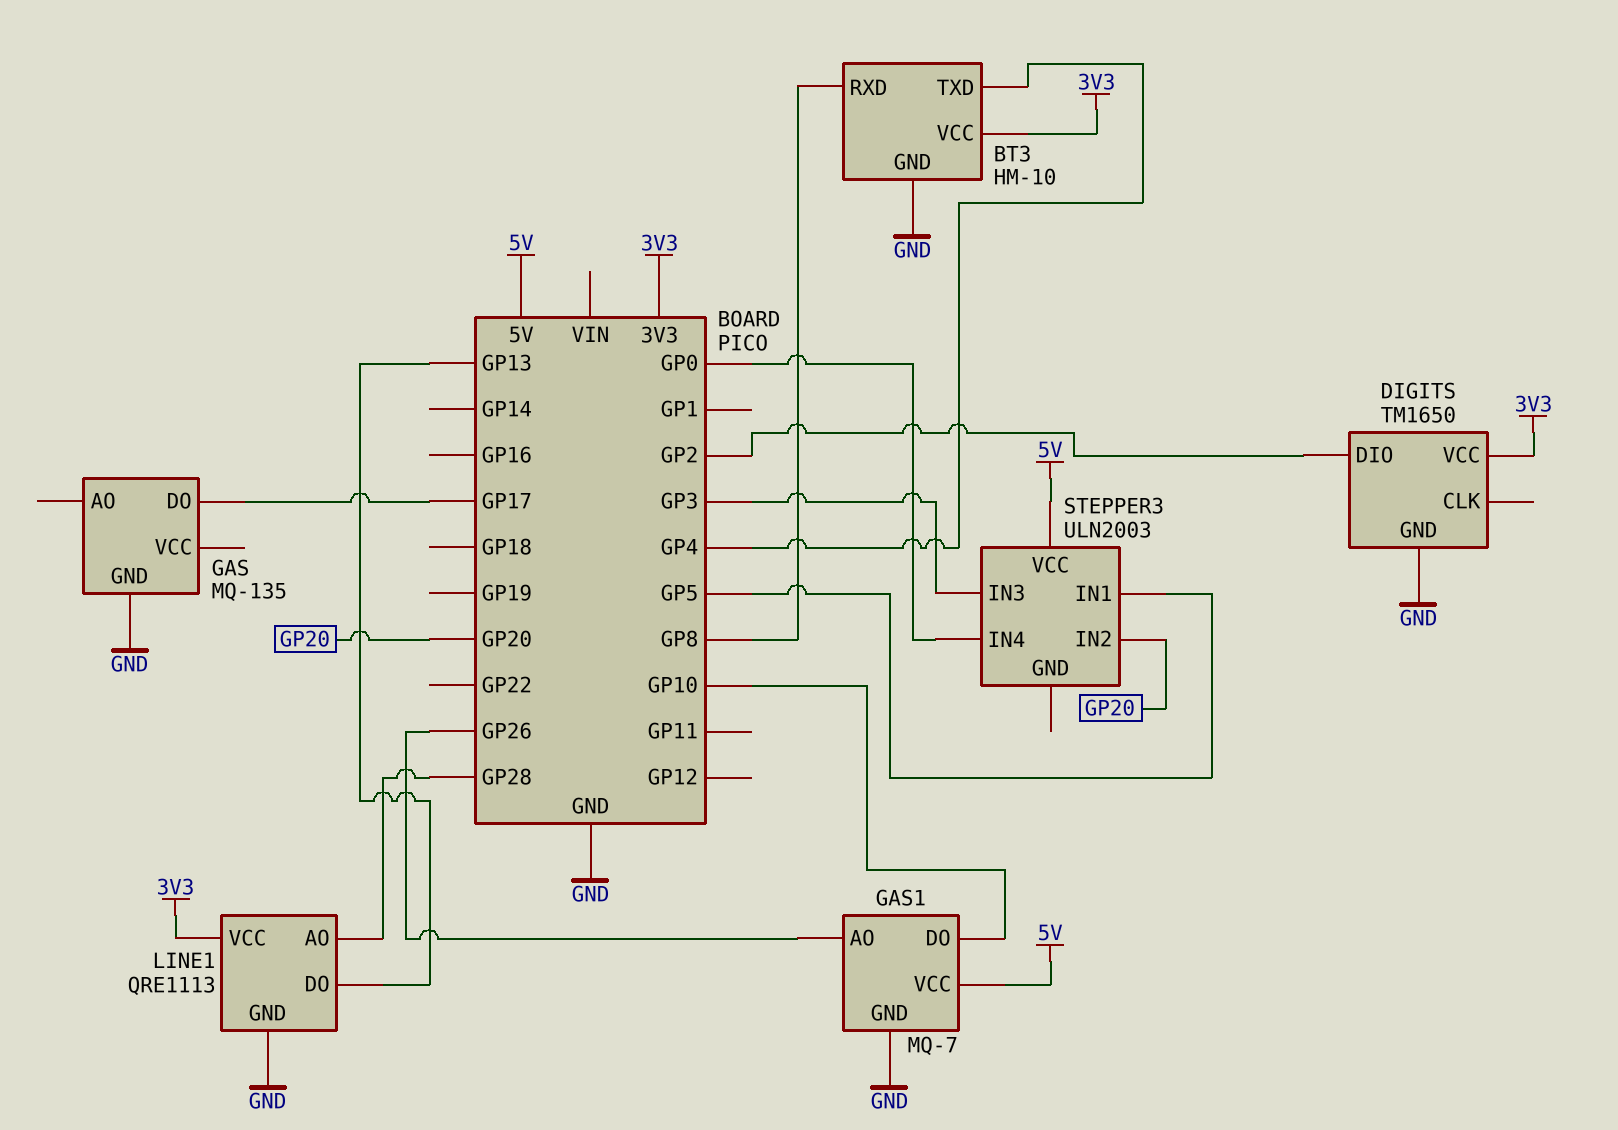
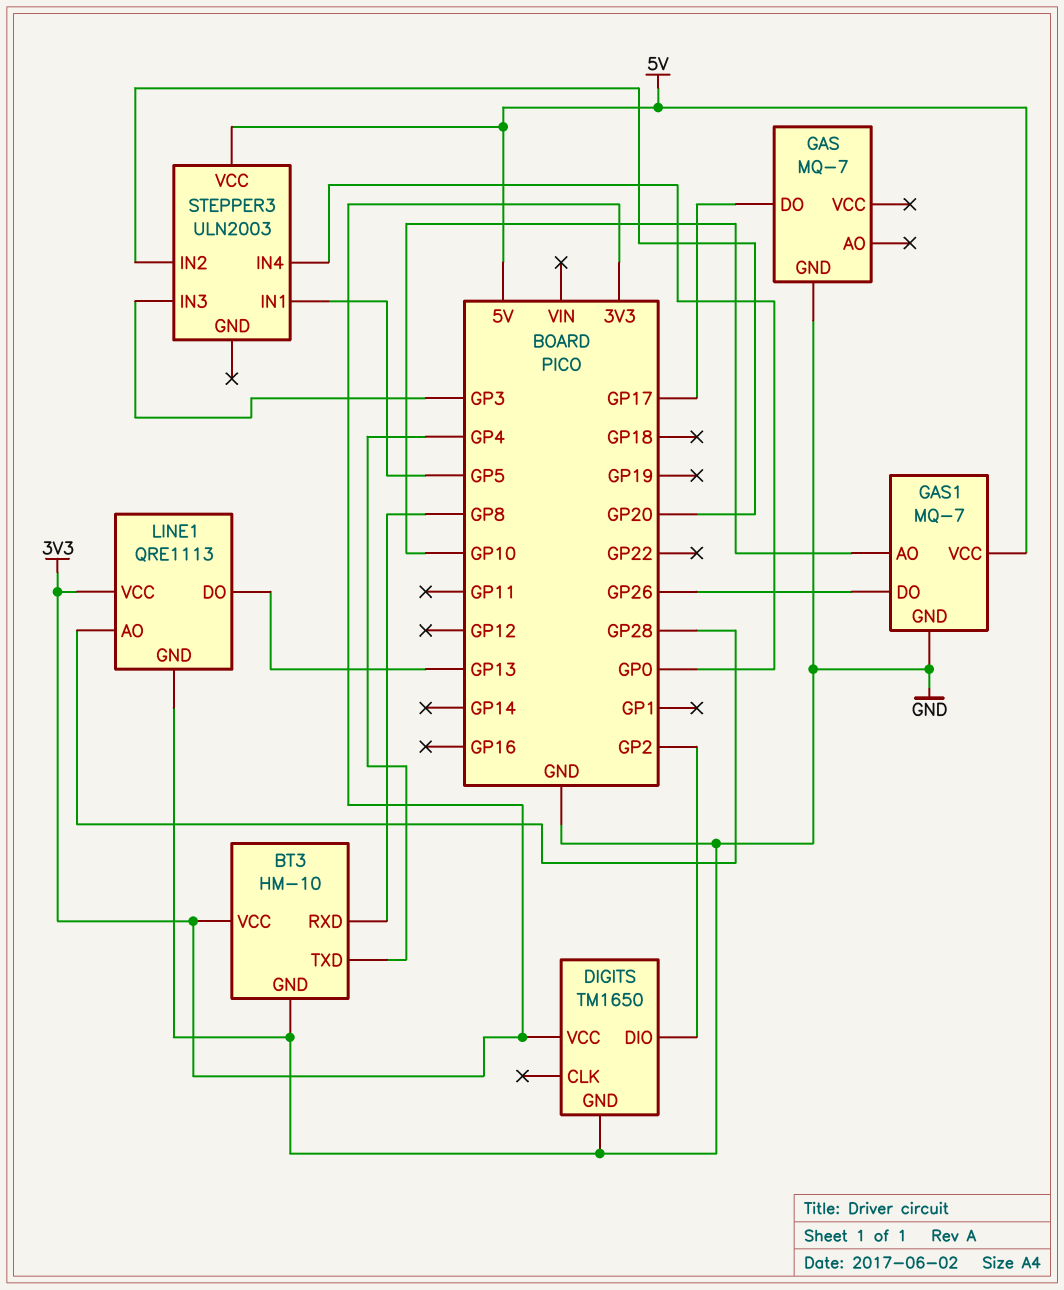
GAS: MQ-135 -> MQ-7
GAS1 pin AO: GP26 -> GP10
GAS1 pin DO: GP10 -> GP26

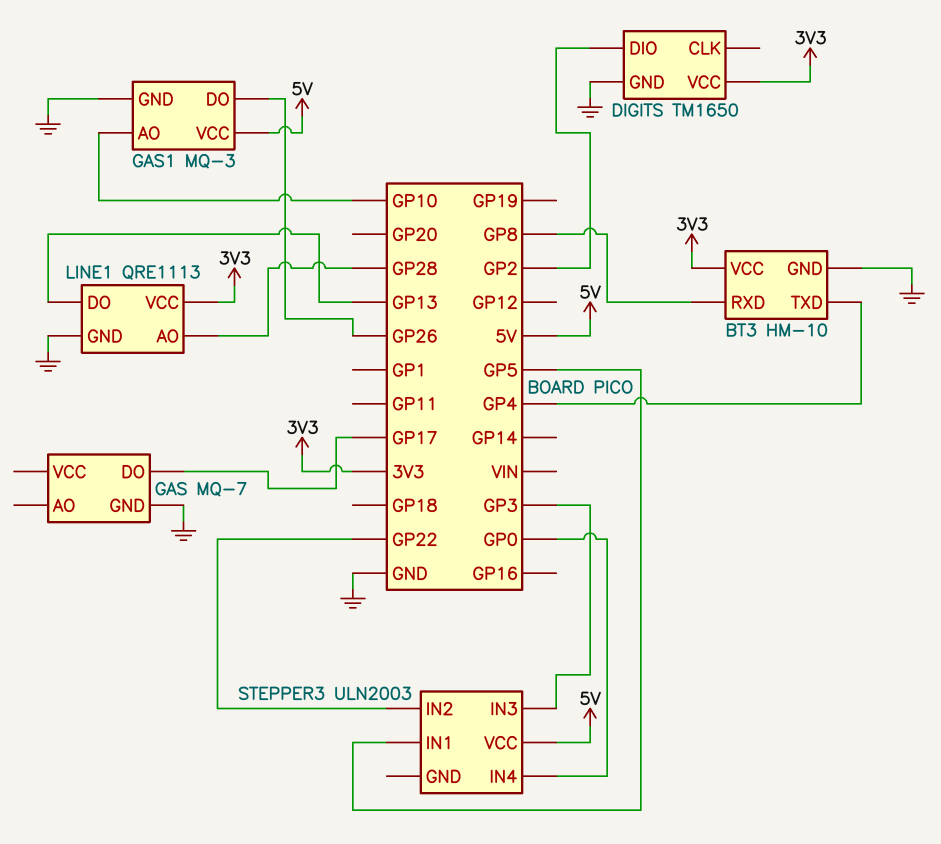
GAS1: MQ-7 -> MQ-3
STEPPER3 pin IN2: GP20 -> GP22

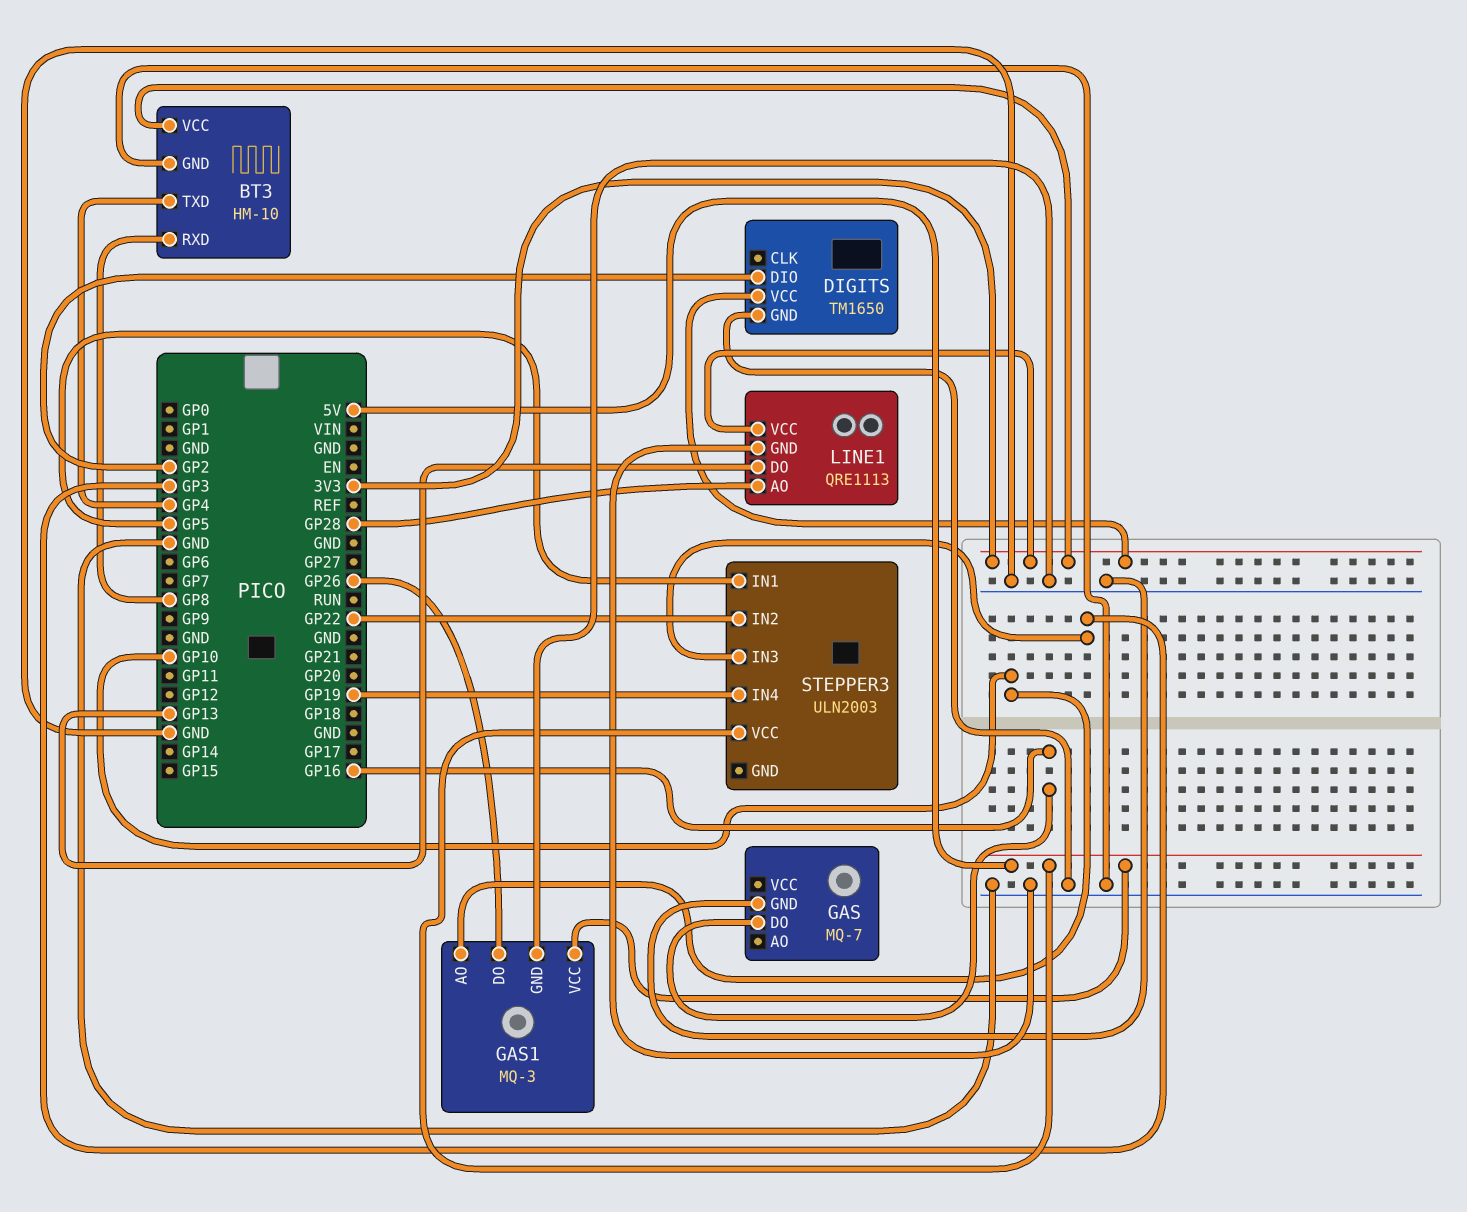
GAS pin DO: GP17 -> GP16
STEPPER3 pin IN4: GP0 -> GP19

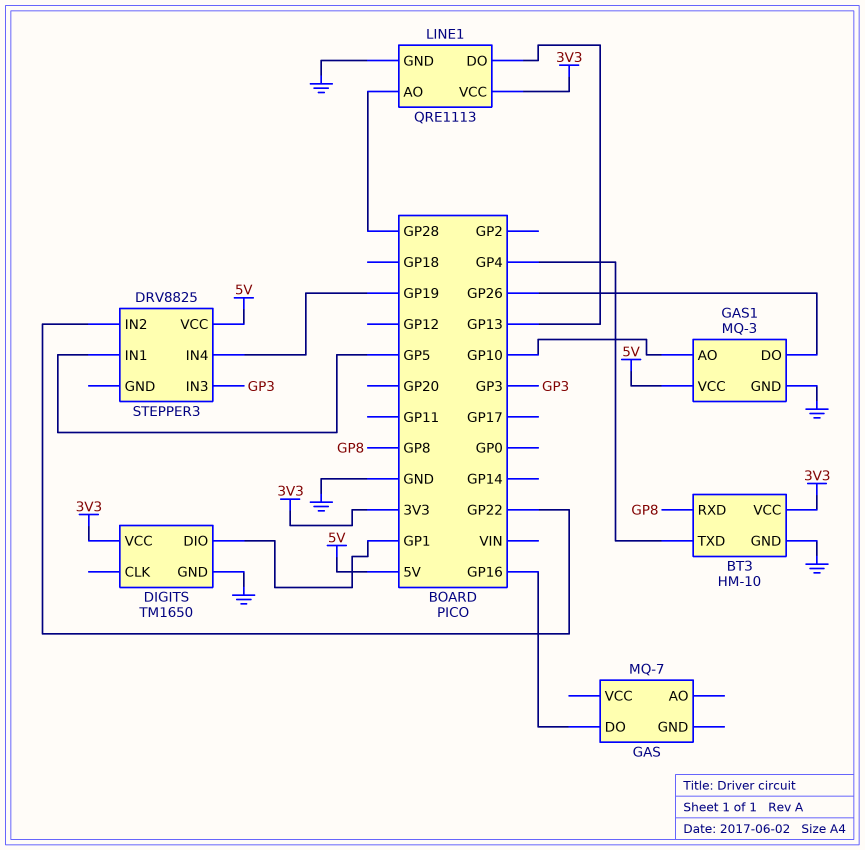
DIGITS pin DIO: GP2 -> GP1
GAS pin GND: GND -> none
STEPPER3: ULN2003 -> DRV8825

